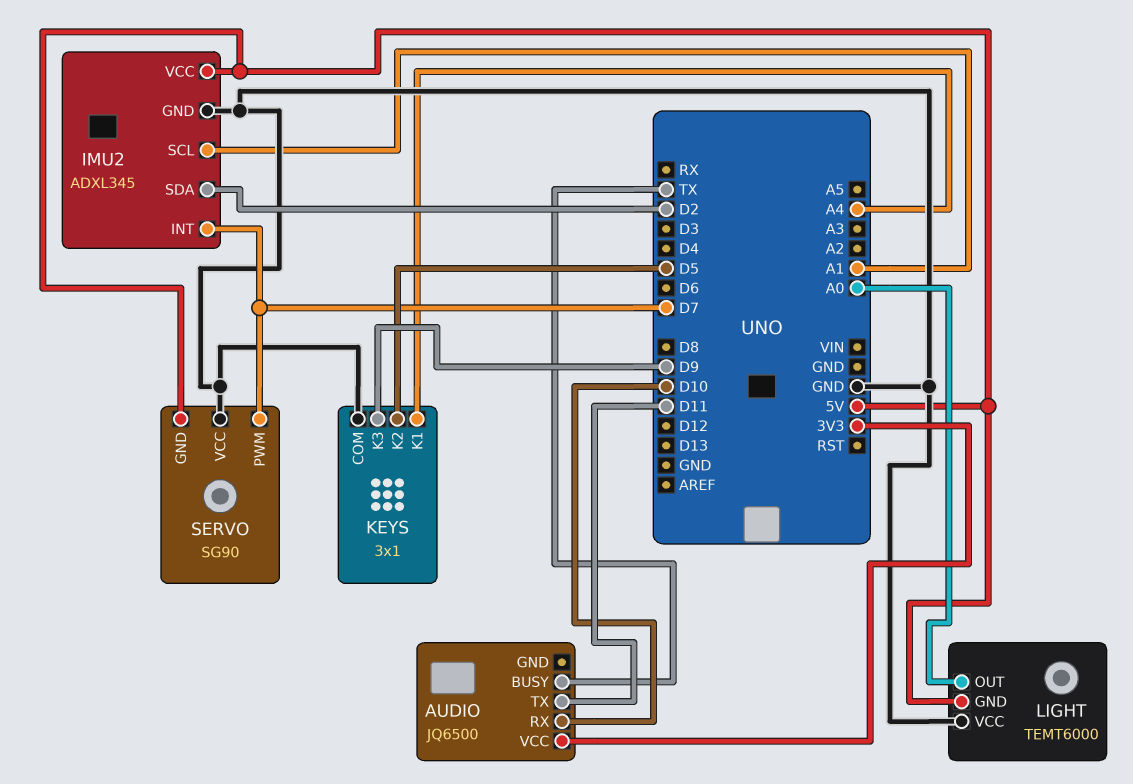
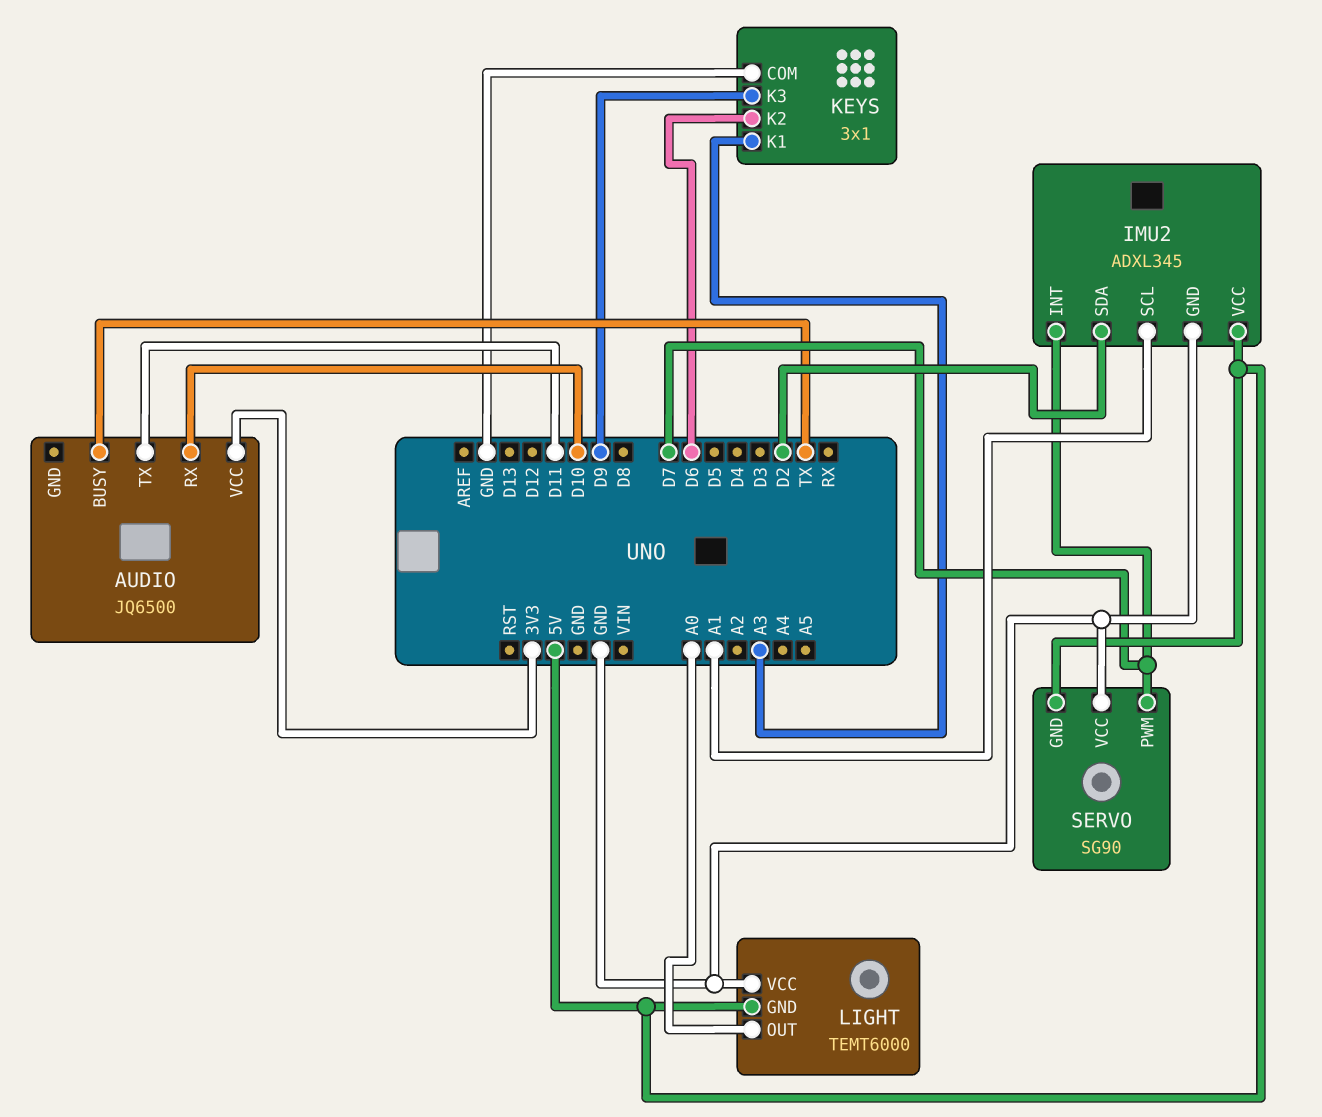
KEYS pin K1: A4 -> A3
KEYS pin K2: D5 -> D6

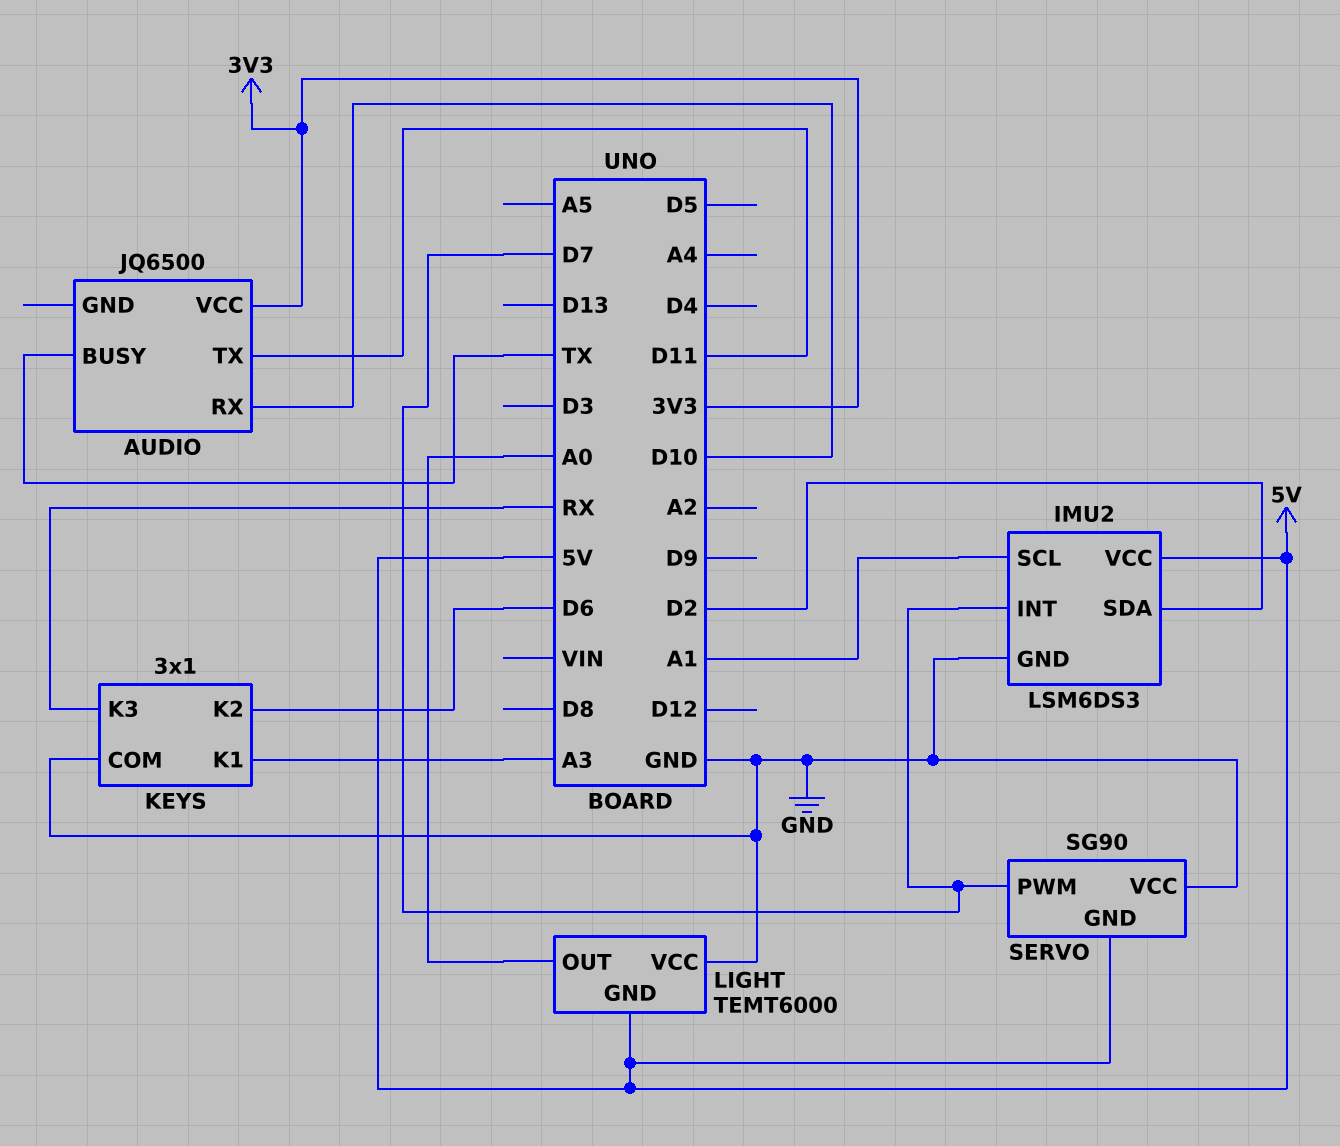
IMU2: ADXL345 -> LSM6DS3
KEYS pin K3: D9 -> RX

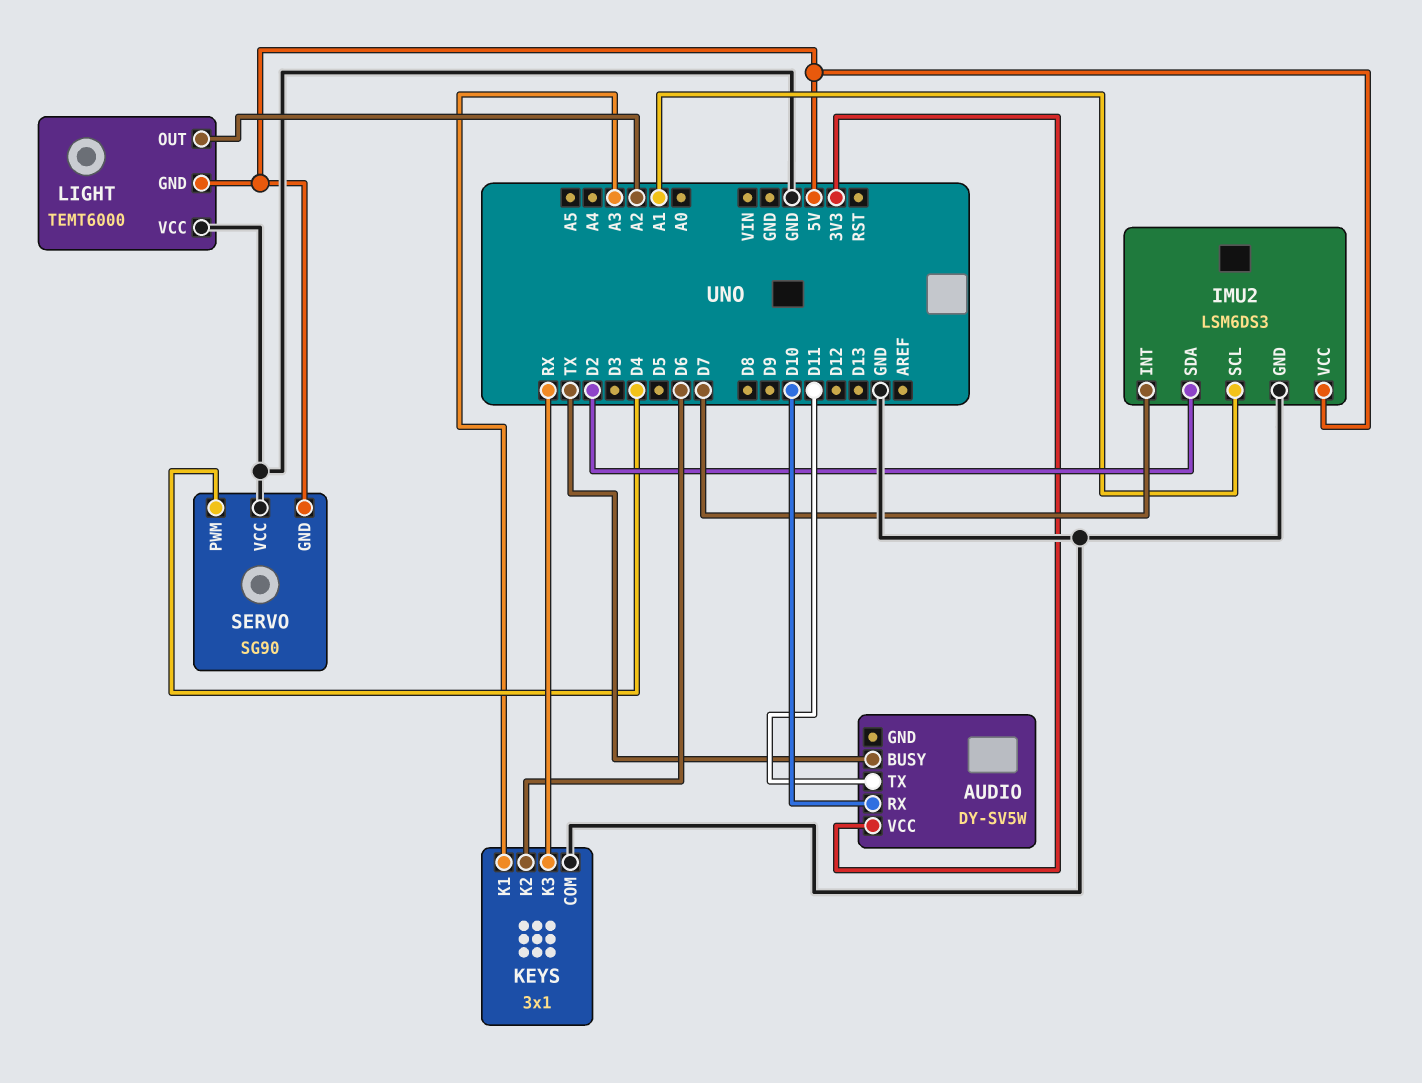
AUDIO: JQ6500 -> DY-SV5W
LIGHT pin OUT: A0 -> A2
SERVO pin PWM: D7 -> D4

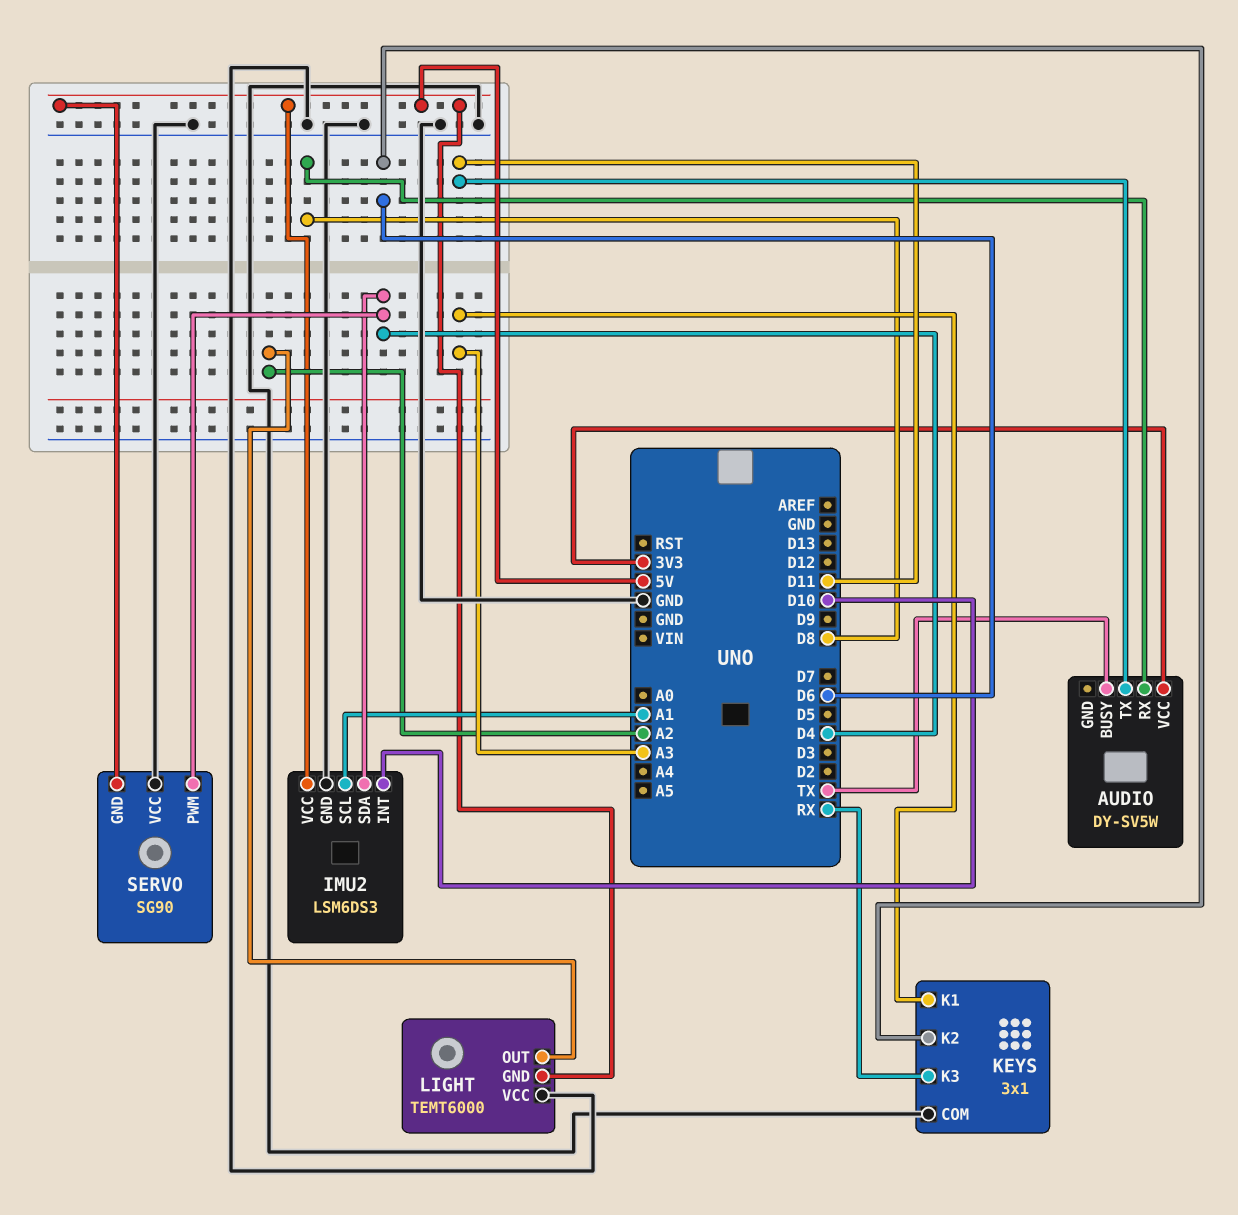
AUDIO pin RX: D10 -> D8
IMU2 pin INT: D7 -> D10
IMU2 pin SDA: D2 -> D4

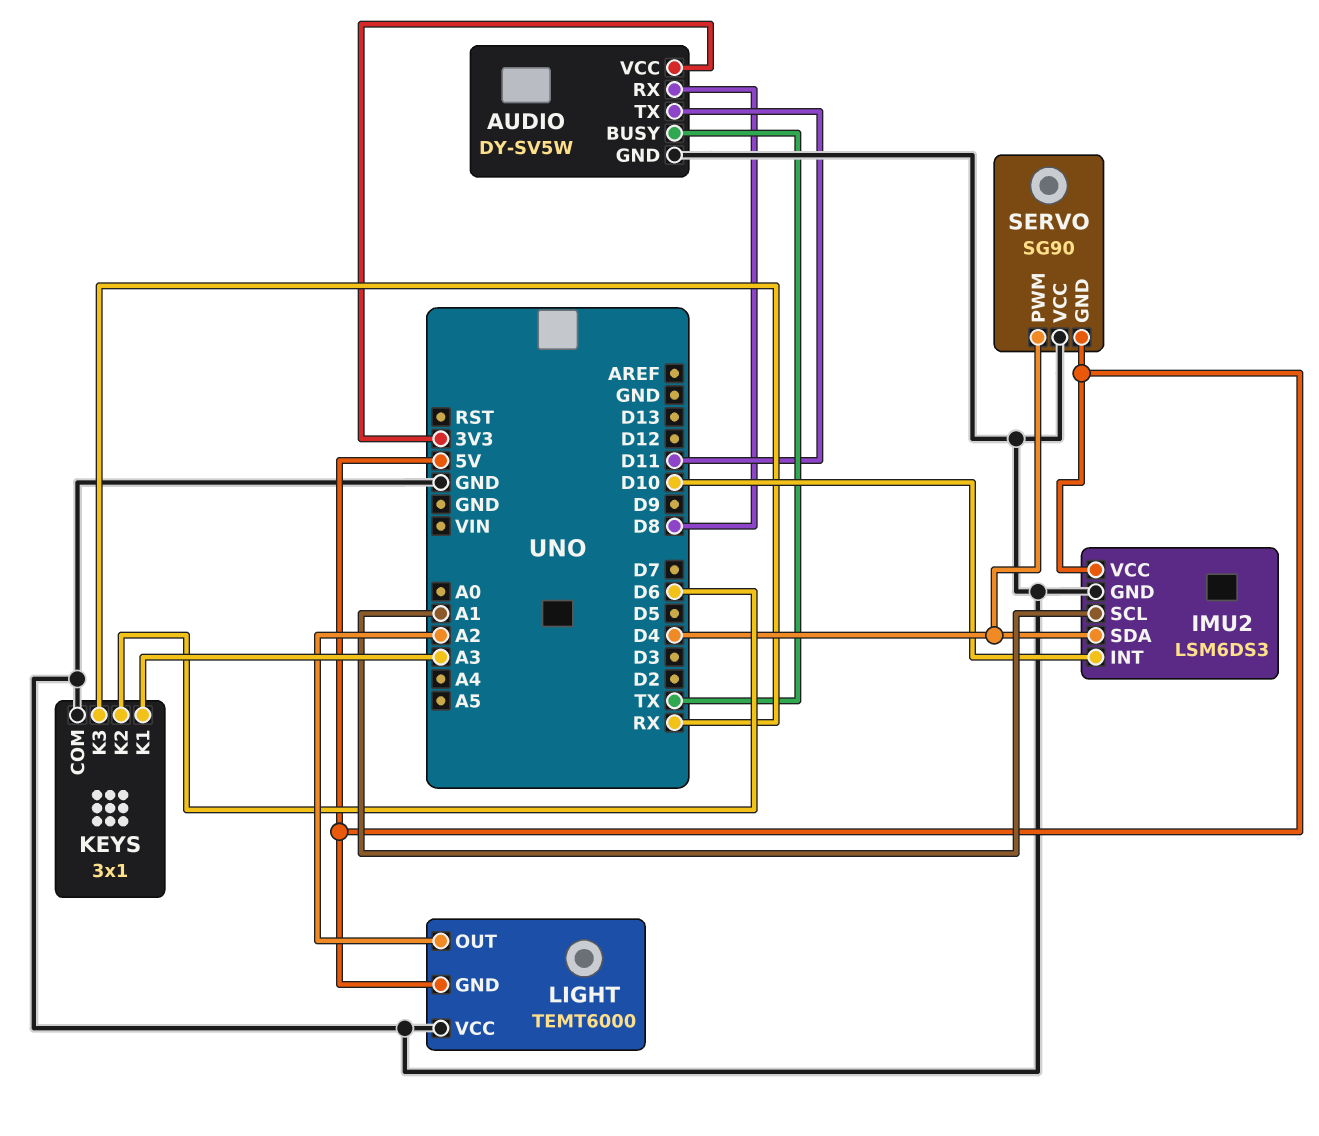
AUDIO pin GND: none -> GND

